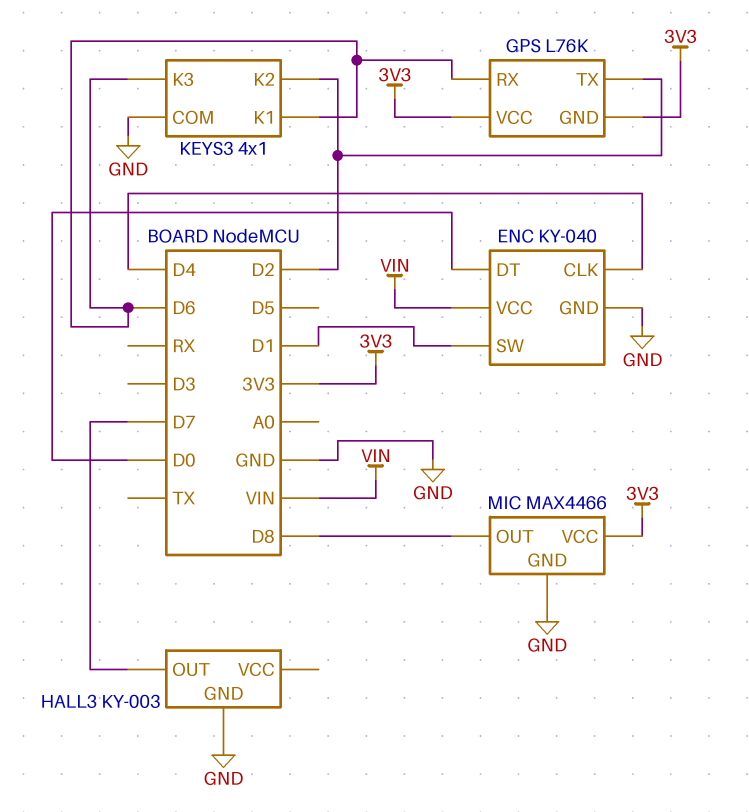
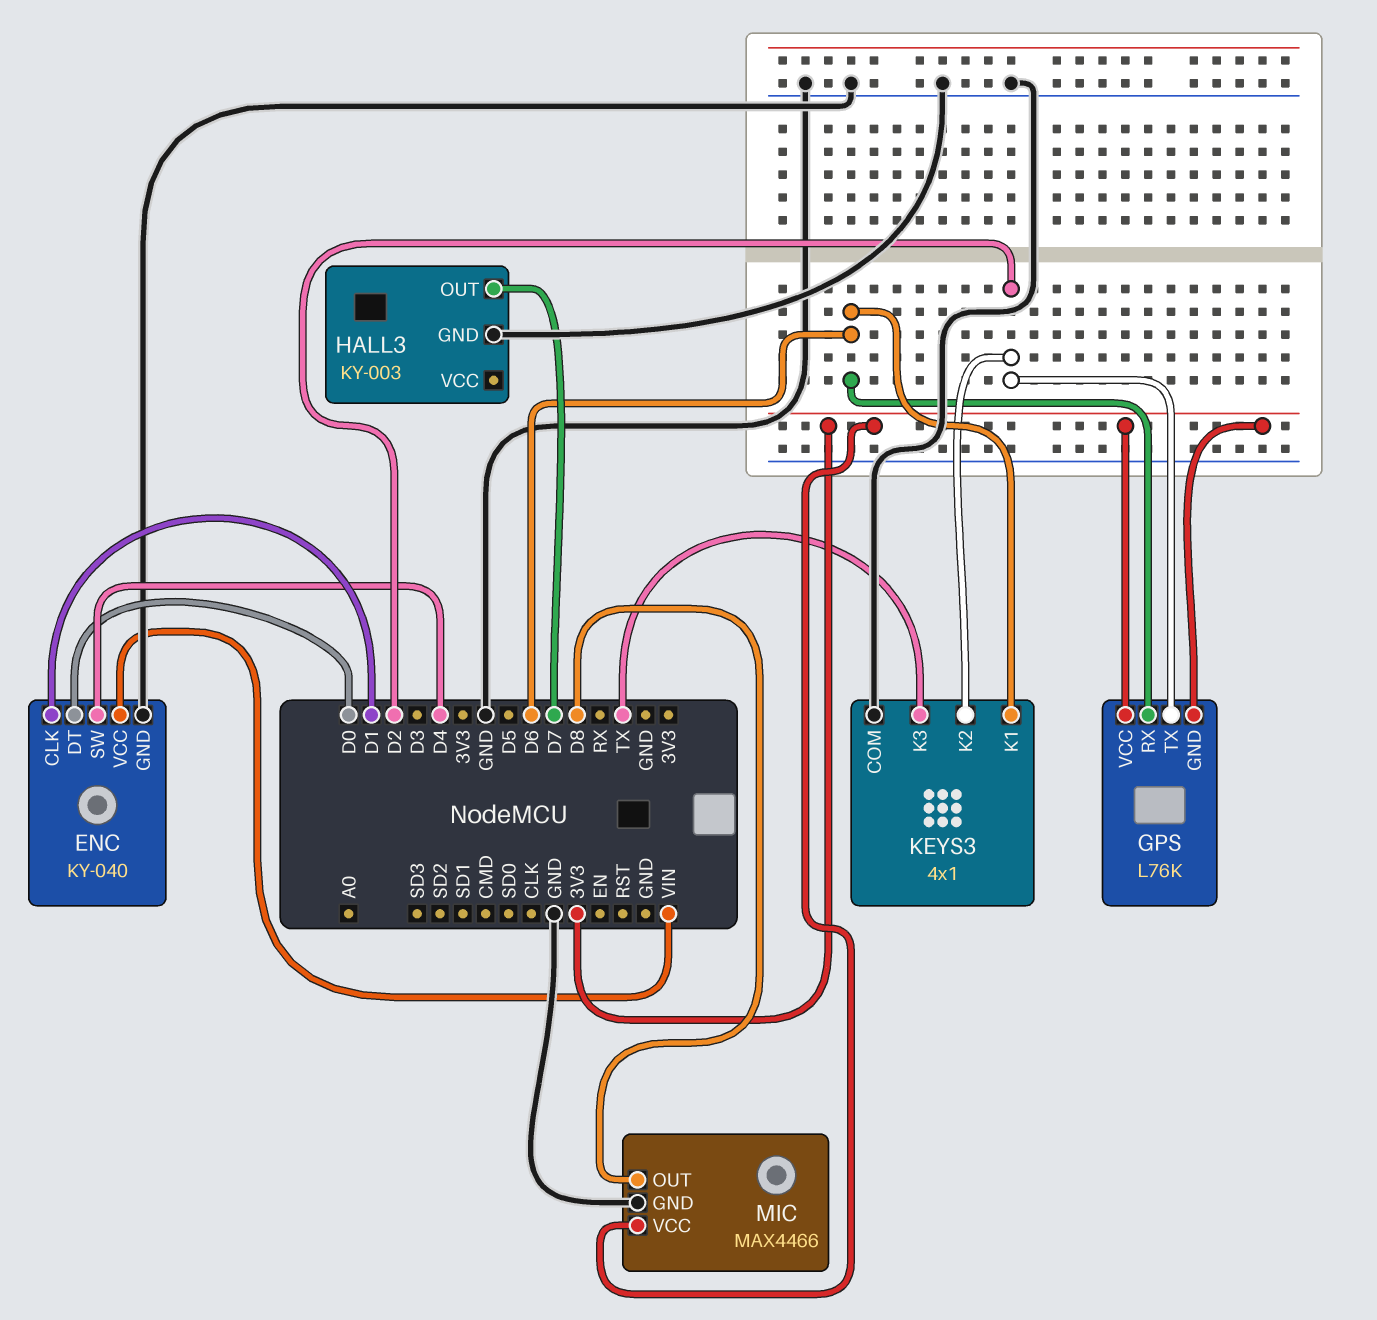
ENC pin CLK: D4 -> D1
ENC pin SW: D1 -> D4
KEYS3 pin K3: D6 -> TX

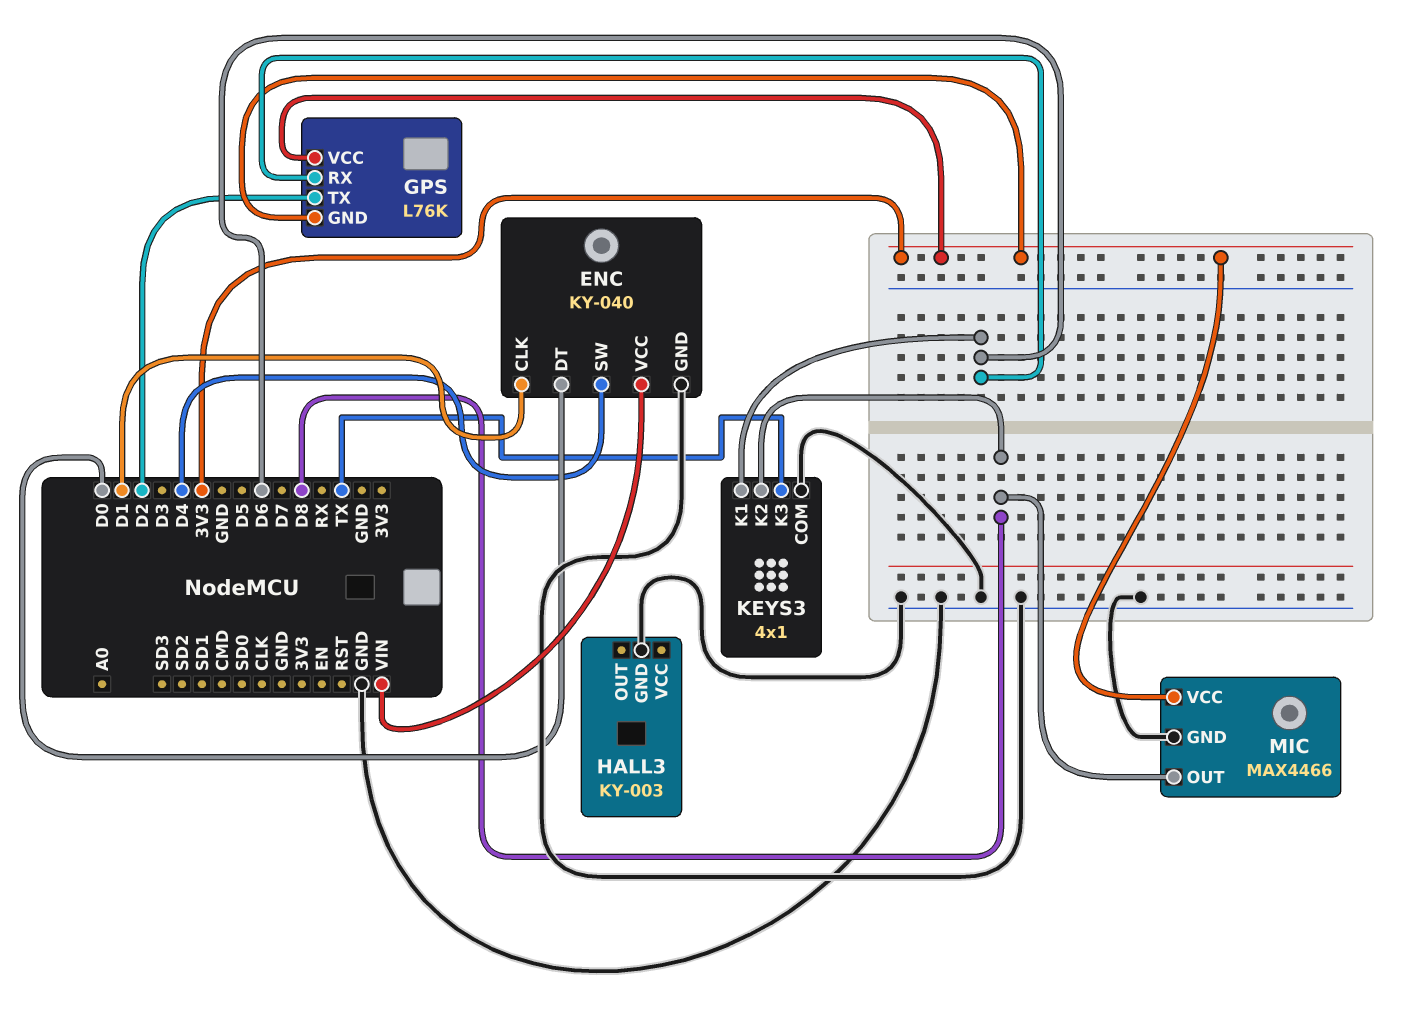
HALL3 pin OUT: D7 -> none
KEYS3 pin K2: D2 -> D8

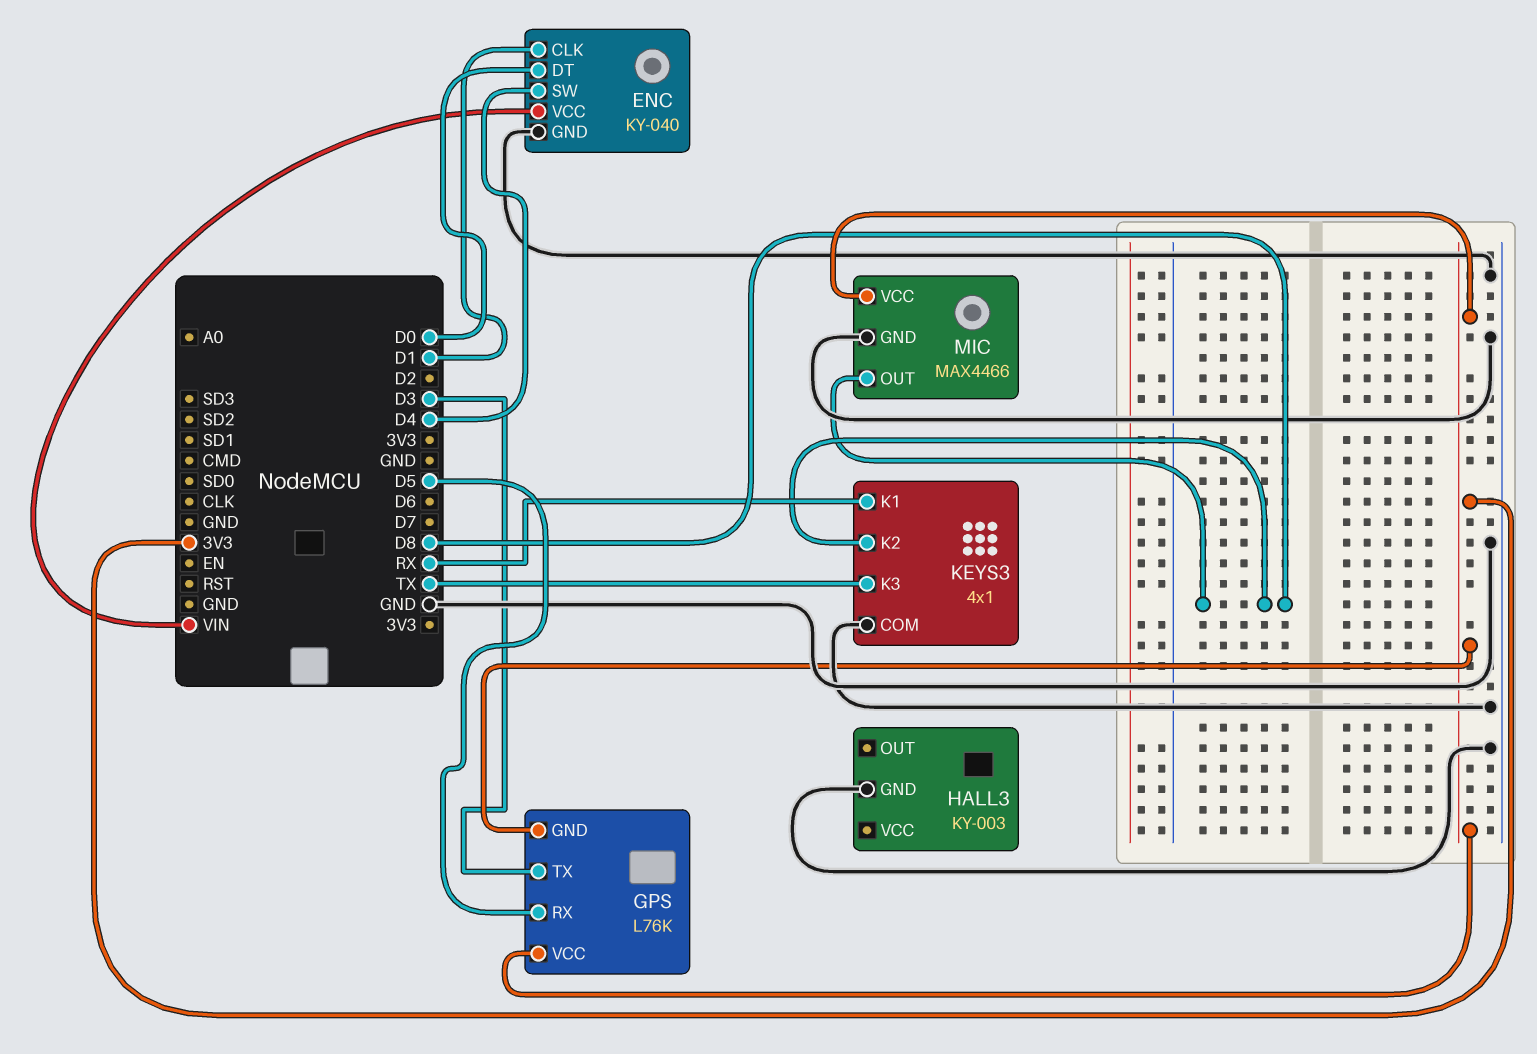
GPS pin RX: D6 -> D5
GPS pin TX: D2 -> D3
KEYS3 pin K1: D6 -> RX

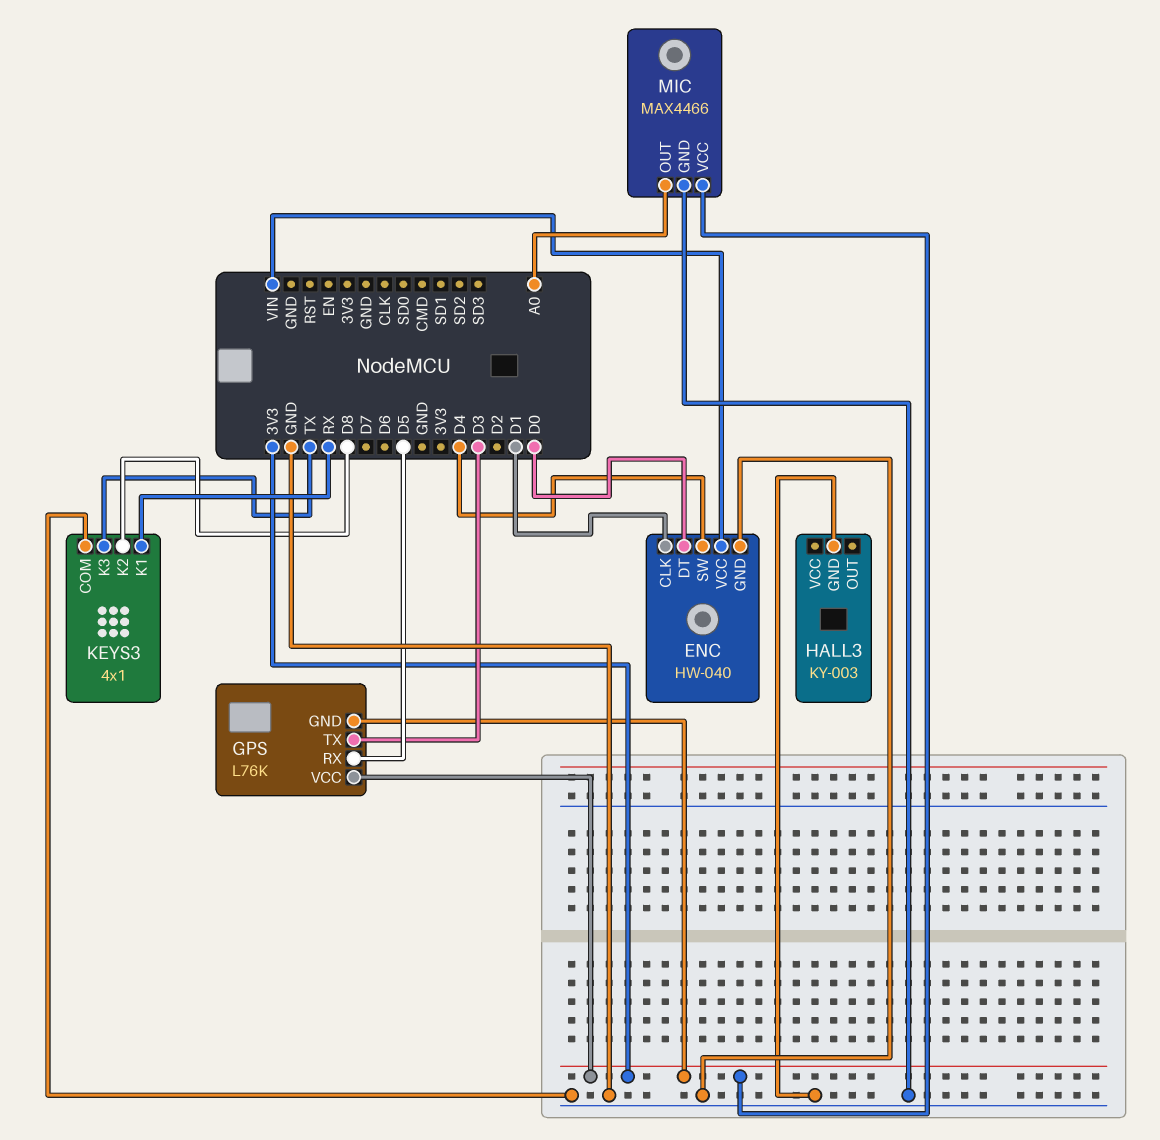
ENC: KY-040 -> HW-040
MIC pin OUT: D8 -> A0

